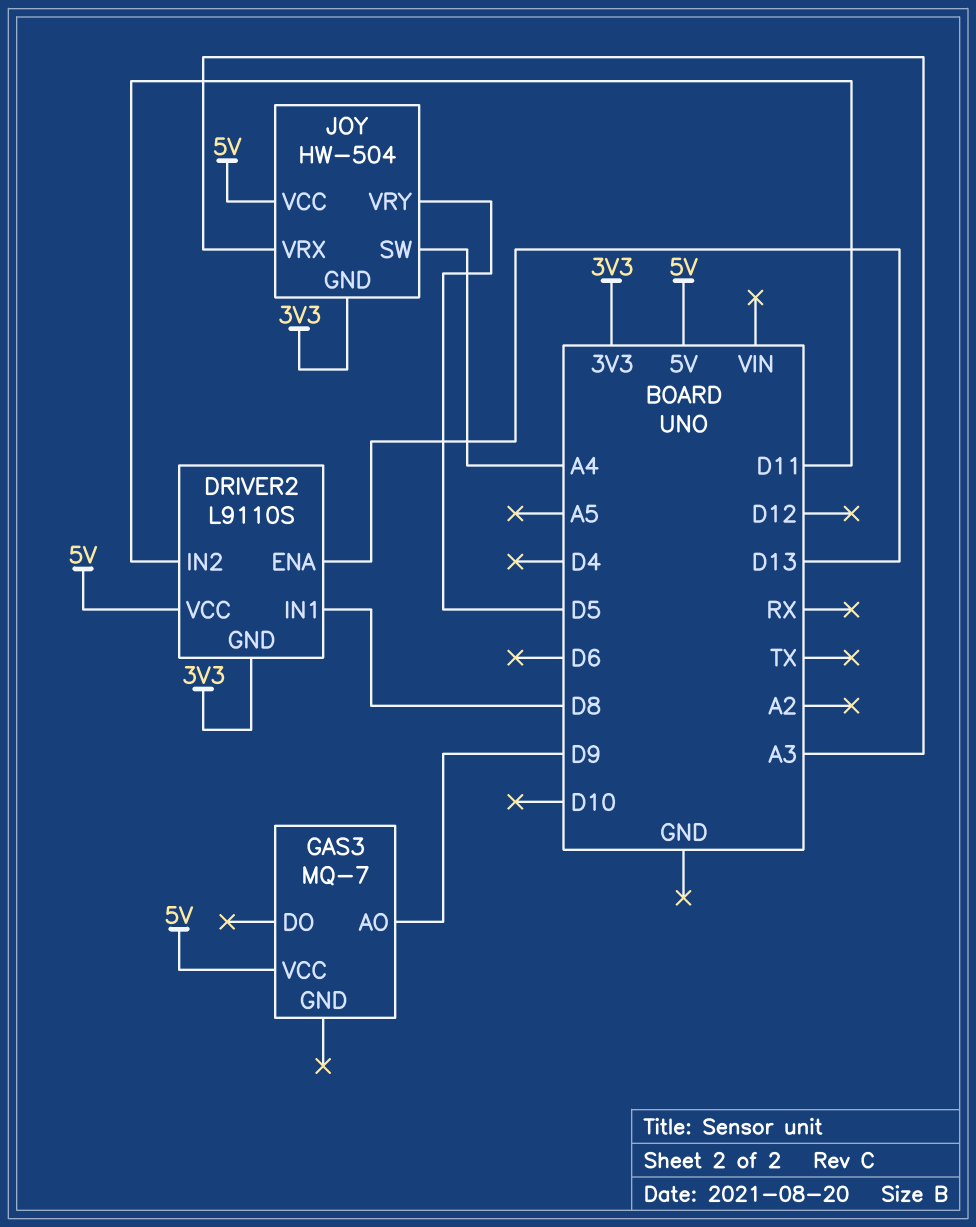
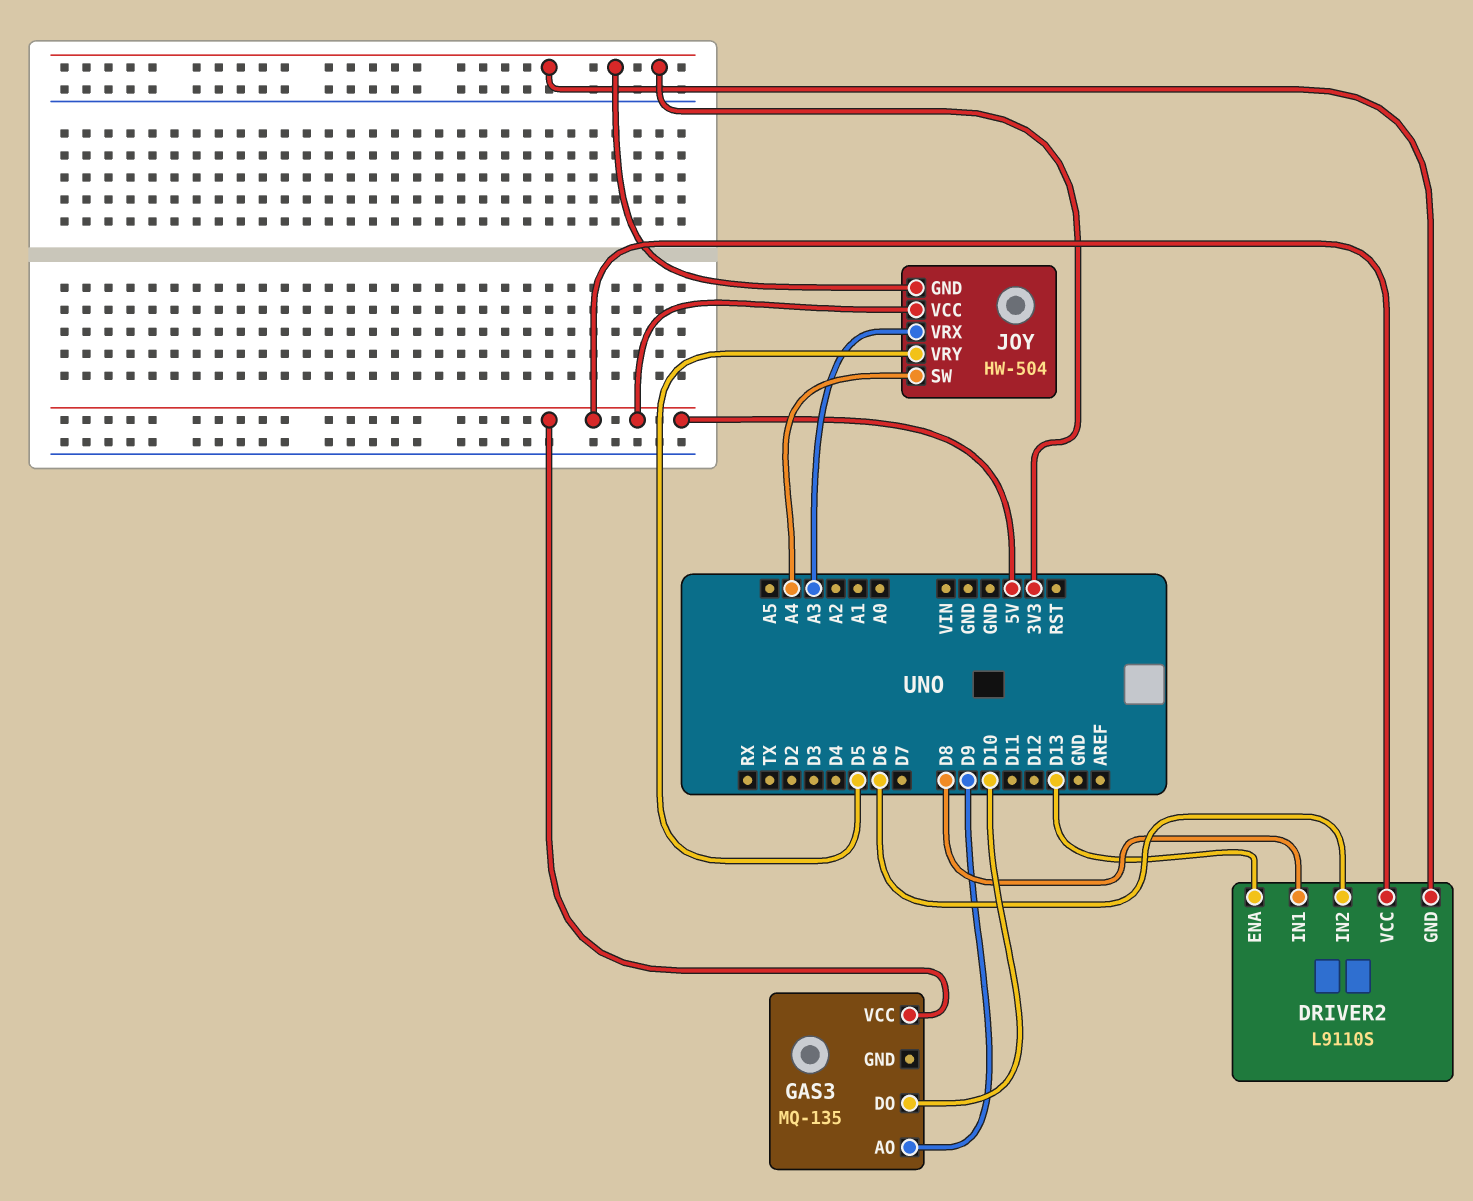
DRIVER2 pin IN2: D11 -> D6
GAS3: MQ-7 -> MQ-135
GAS3 pin DO: none -> D10

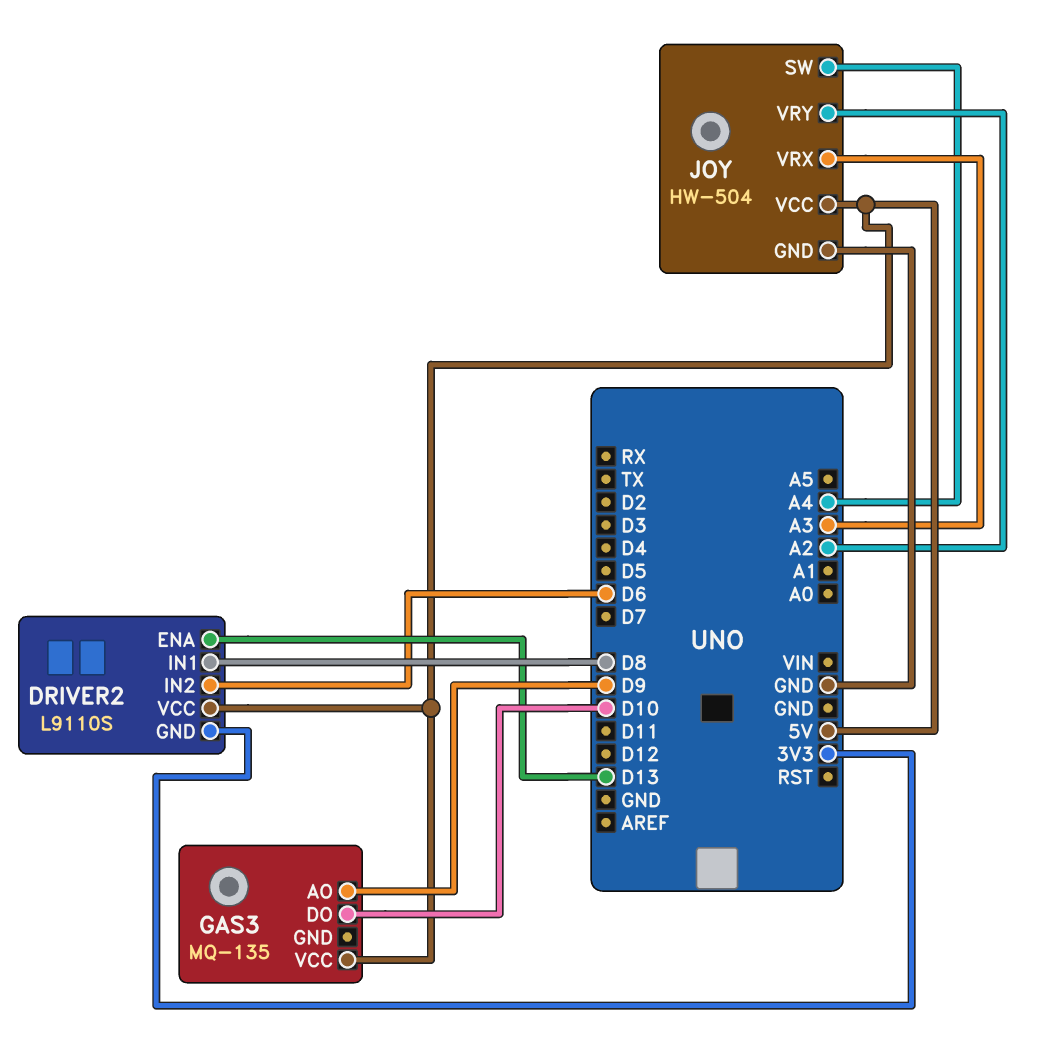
JOY pin GND: 3V3 -> GND
JOY pin VRY: D5 -> A2

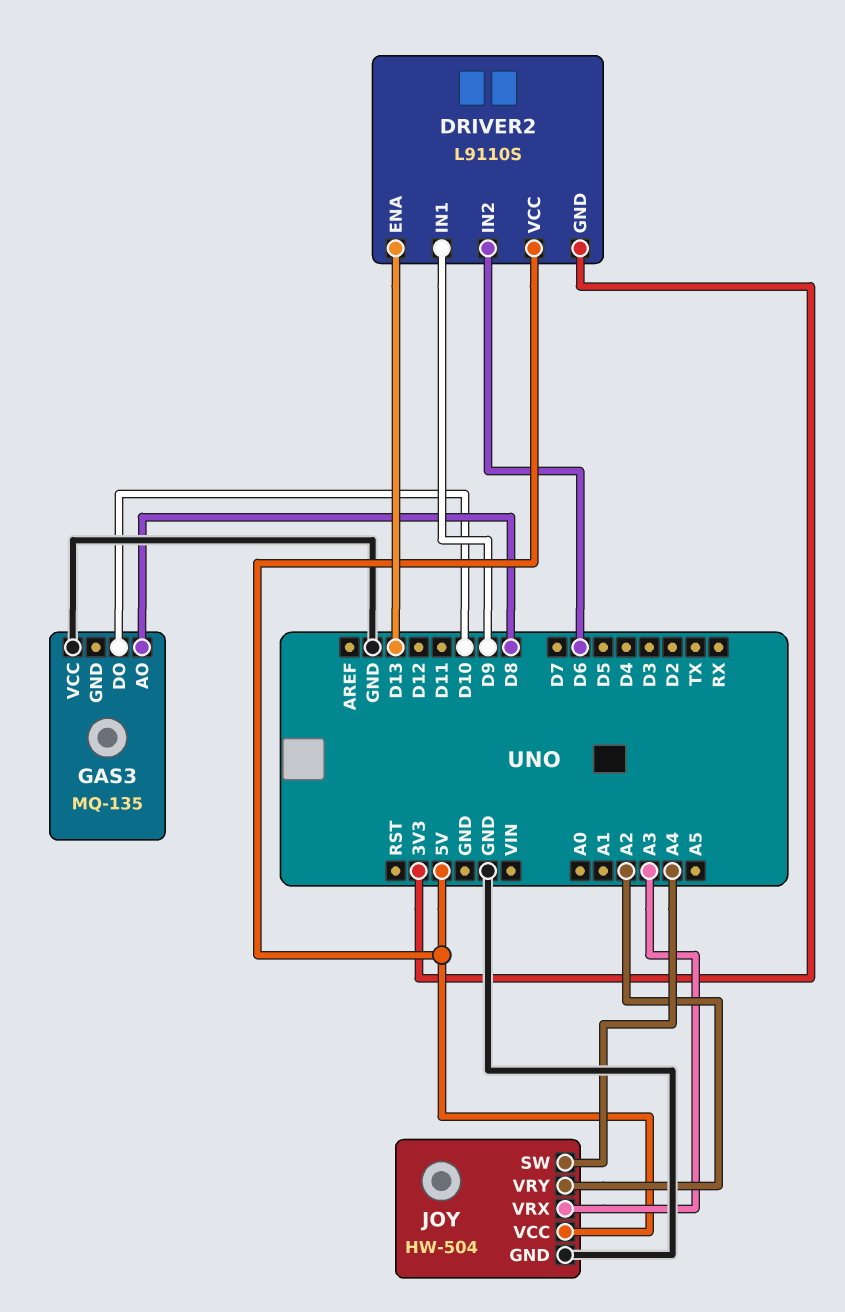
DRIVER2 pin IN1: D8 -> D9
GAS3 pin AO: D9 -> D8
GAS3 pin VCC: 5V -> GND

